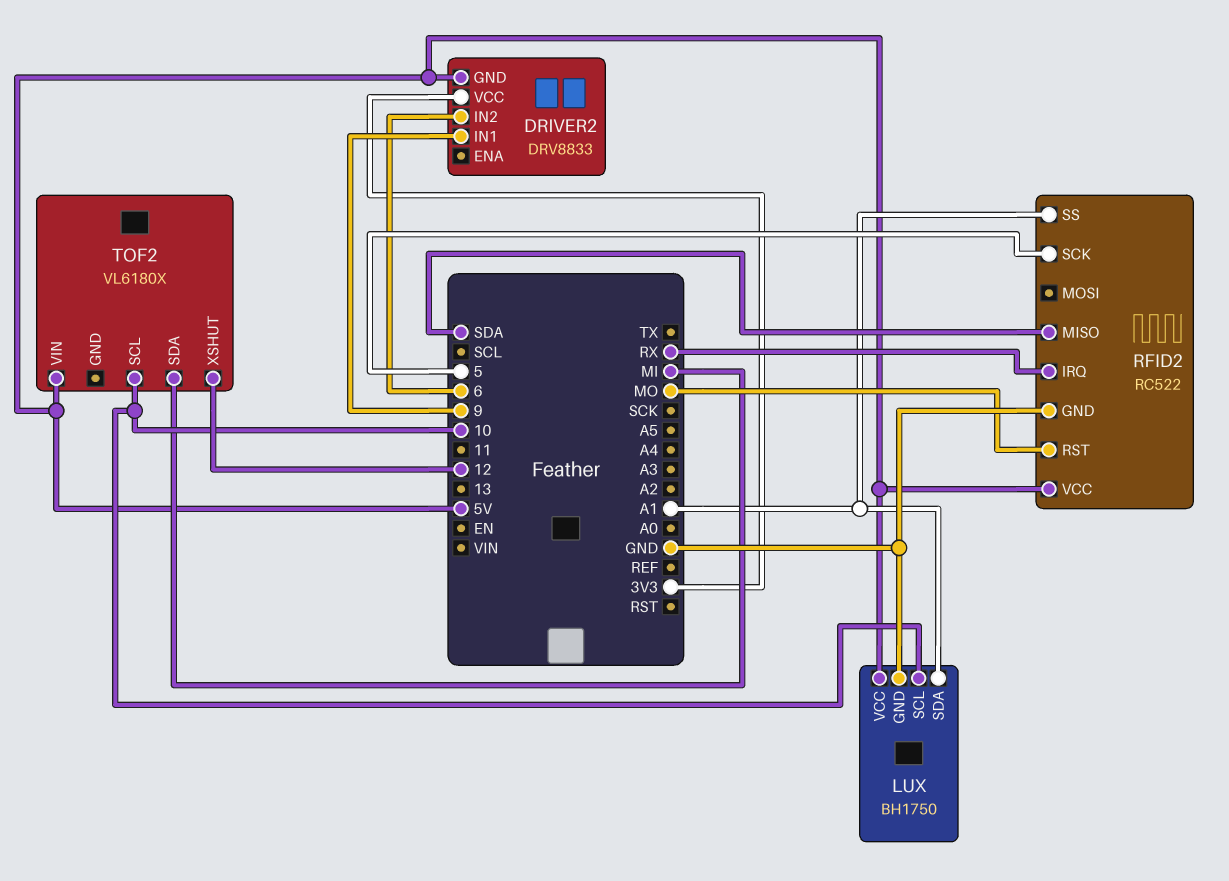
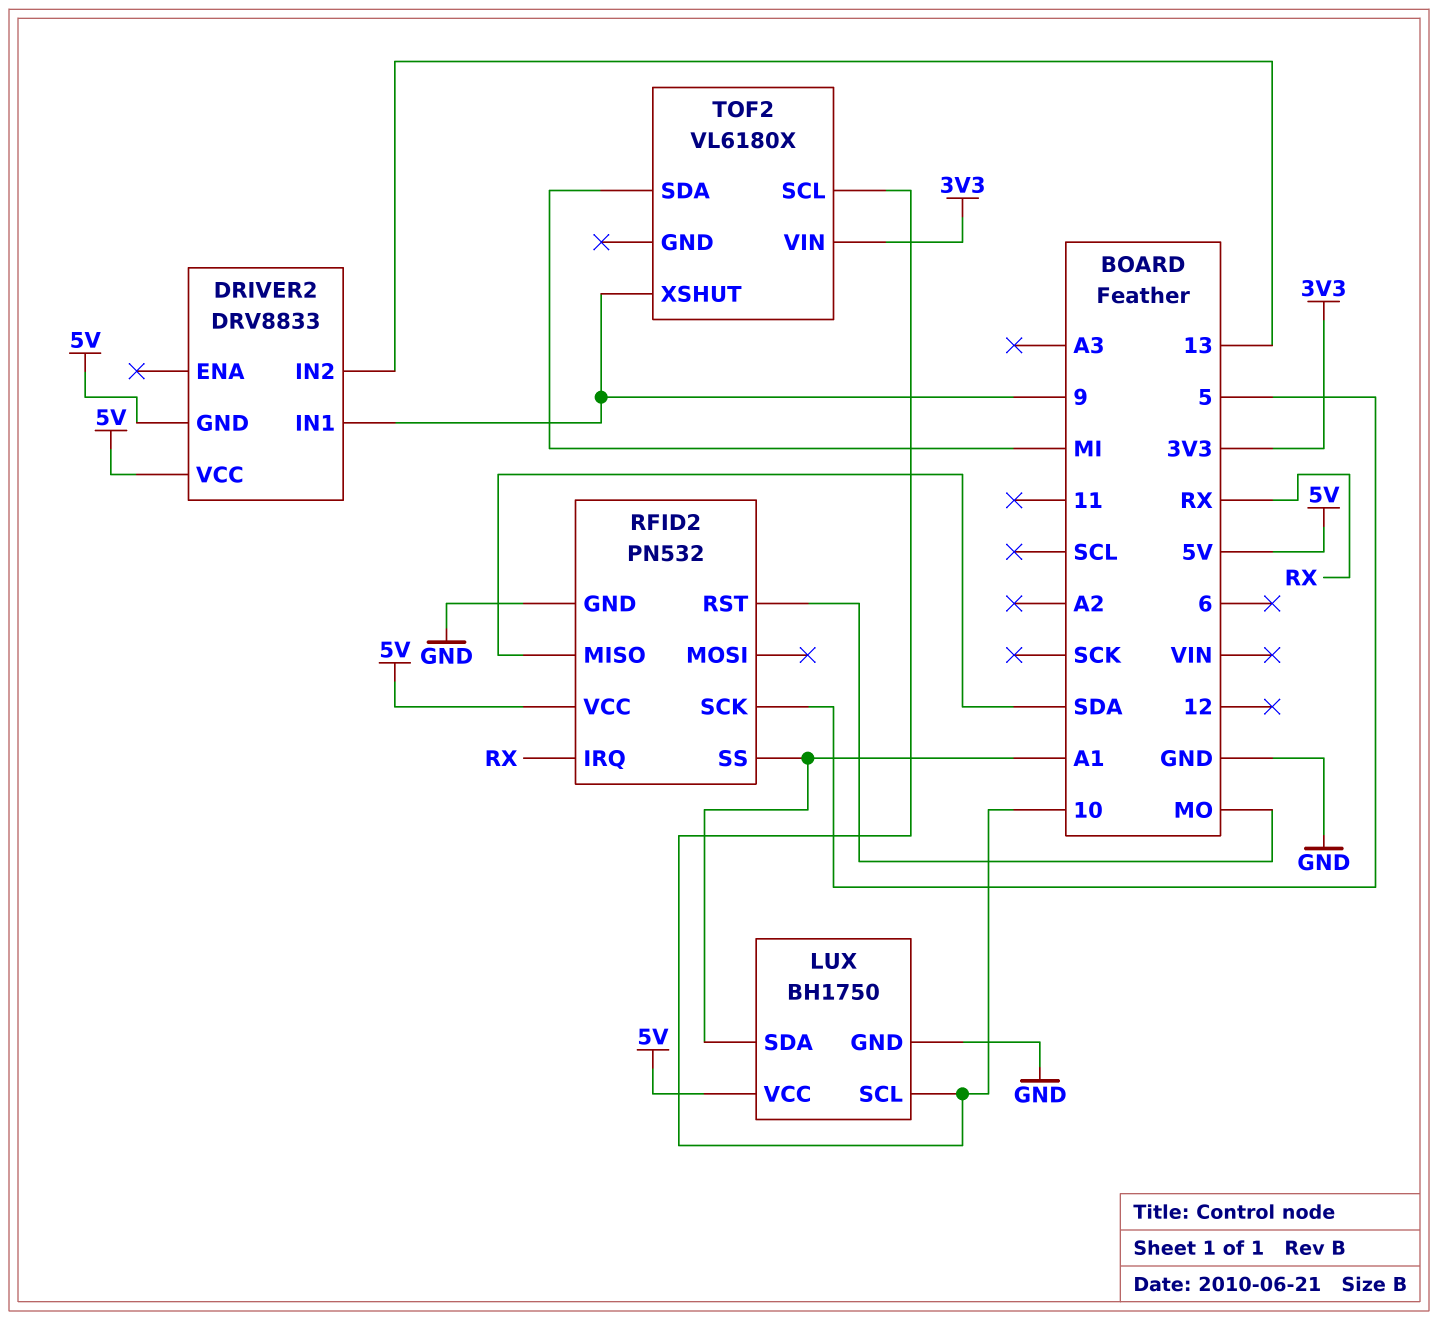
DRIVER2 pin IN2: 6 -> 13
DRIVER2 pin VCC: 3V3 -> 5V
RFID2: RC522 -> PN532
TOF2 pin VIN: 5V -> 3V3
TOF2 pin XSHUT: 12 -> 9

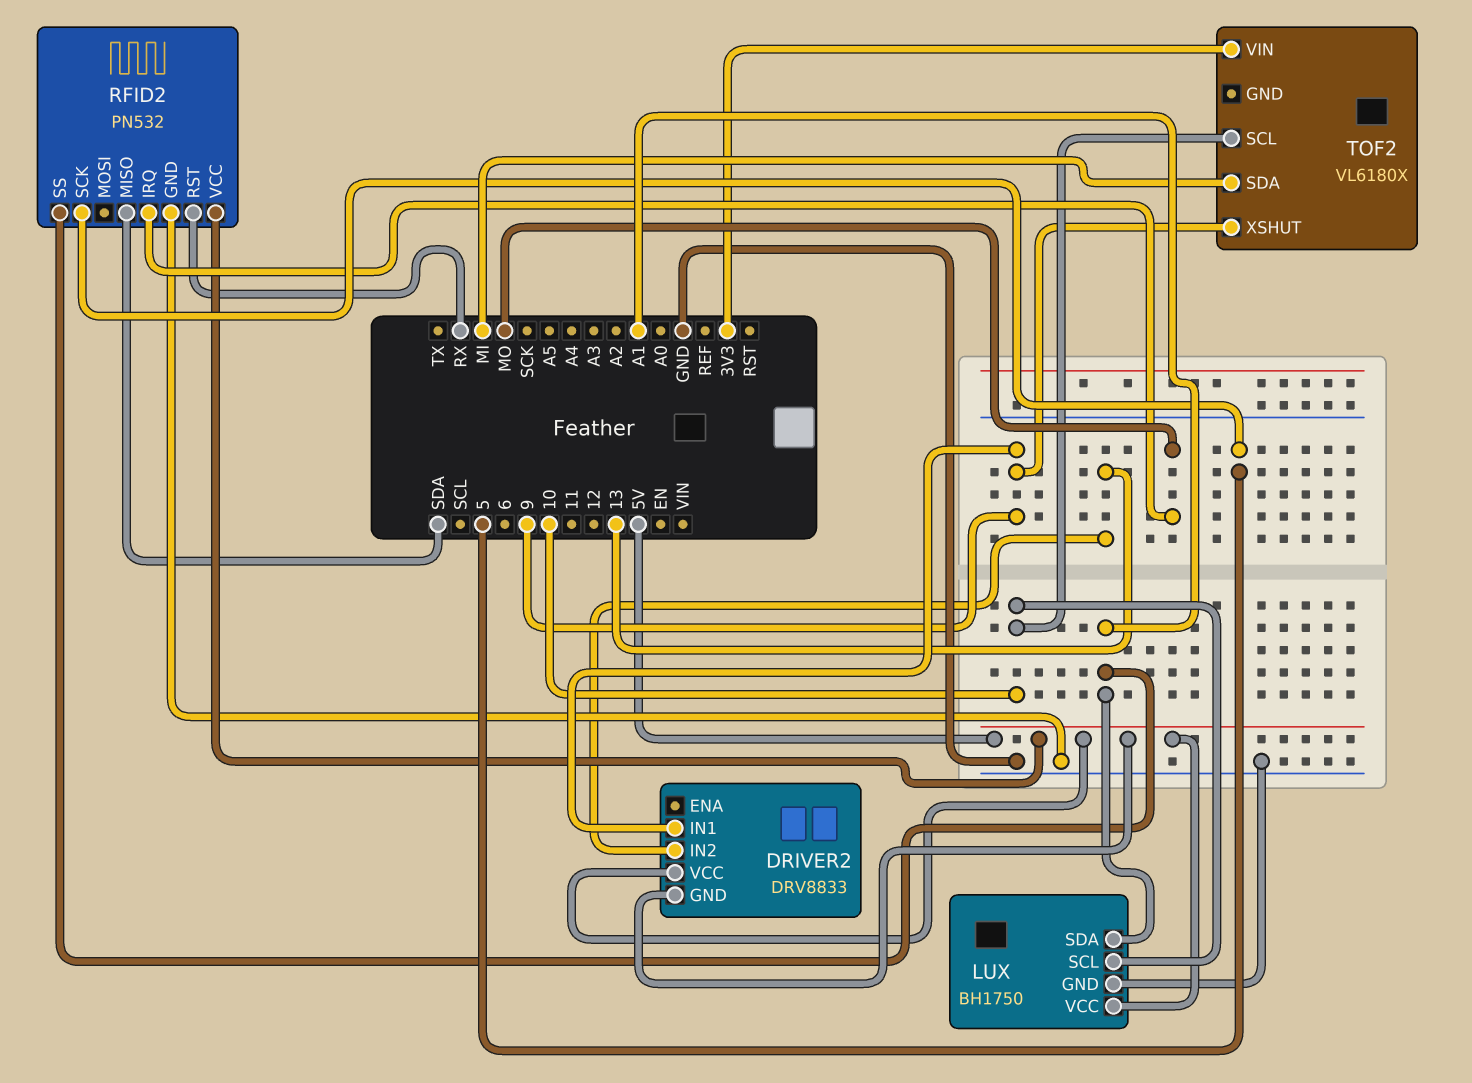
RFID2 pin IRQ: RX -> MO
RFID2 pin RST: MO -> RX

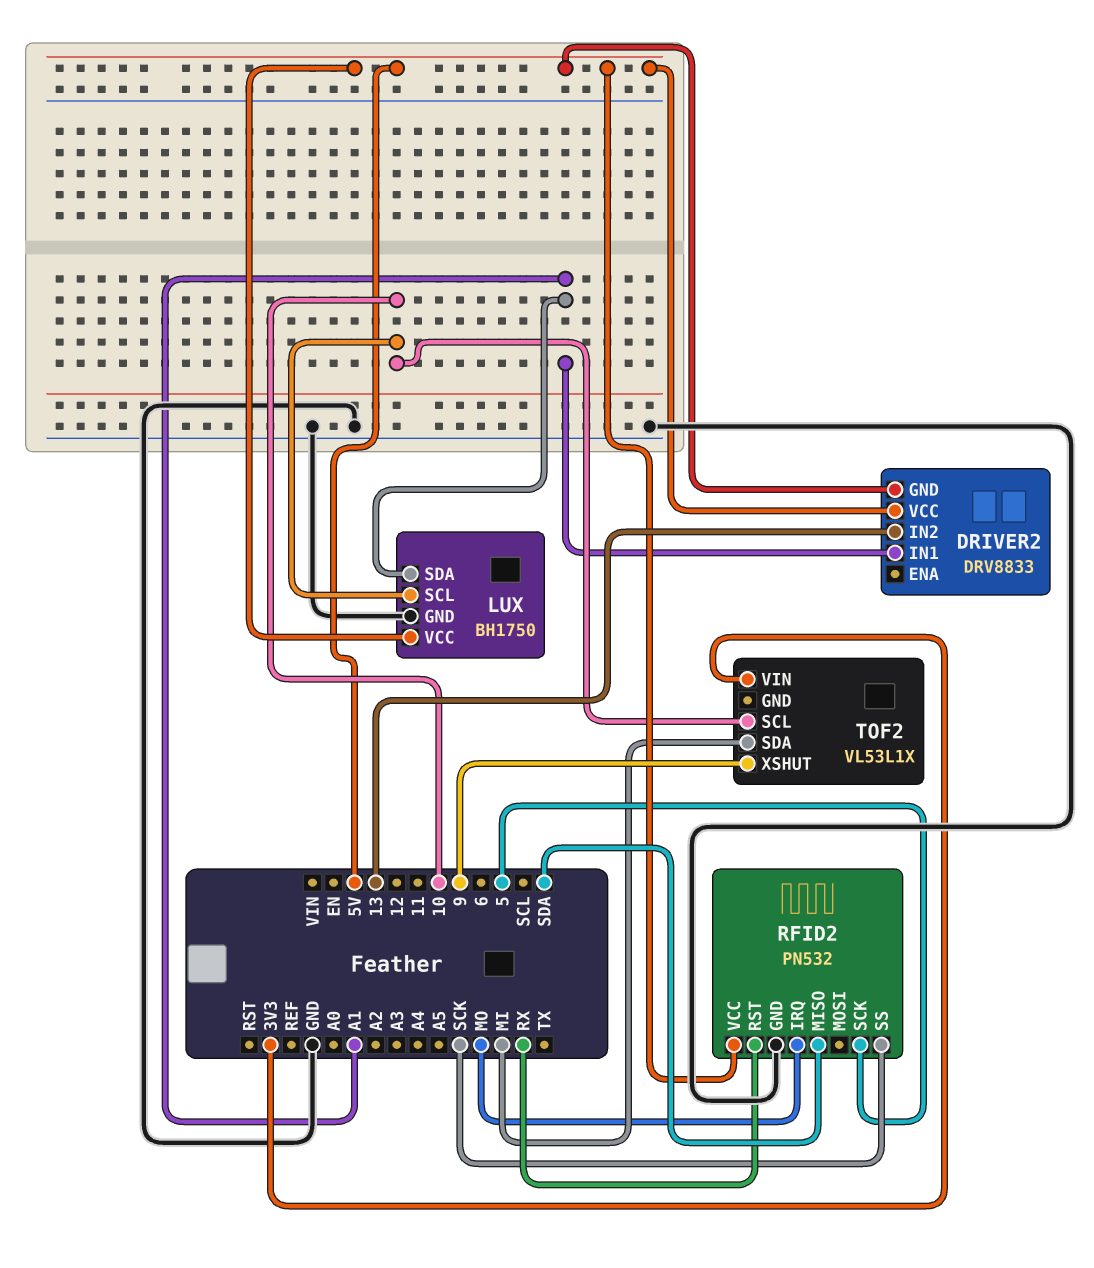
DRIVER2 pin IN1: 9 -> A1
RFID2 pin SS: A1 -> SCK
TOF2: VL6180X -> VL53L1X

